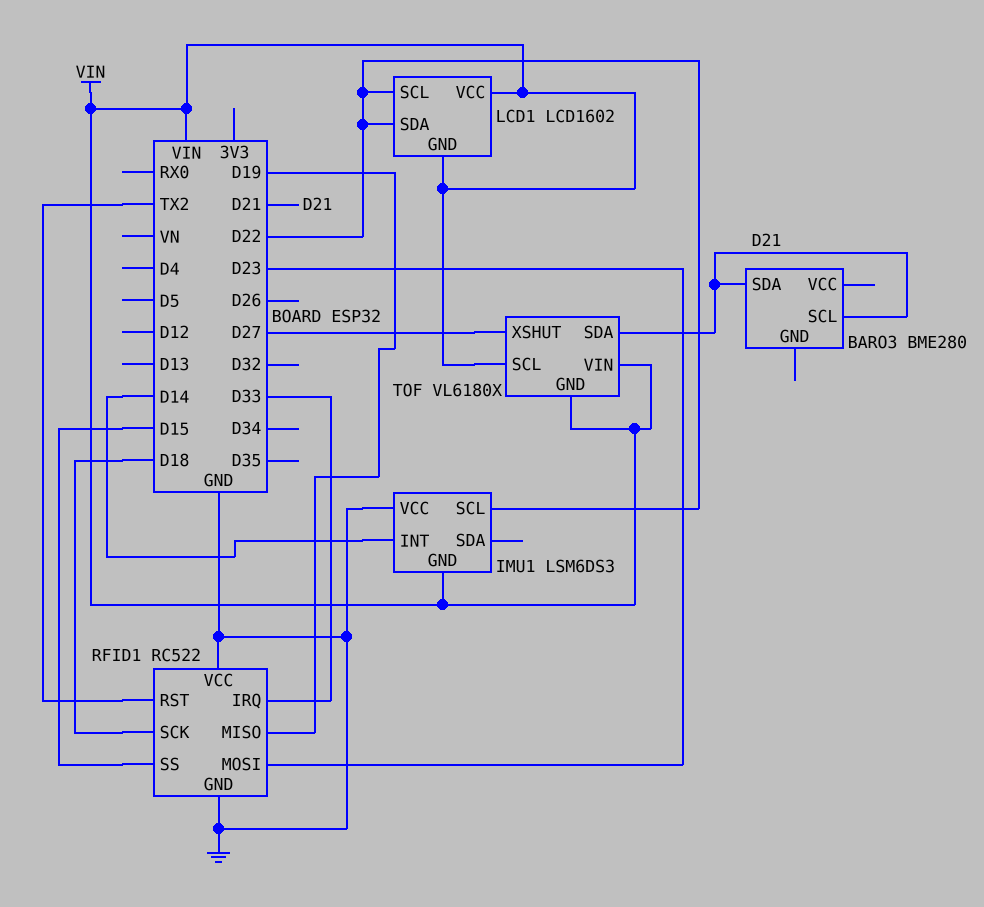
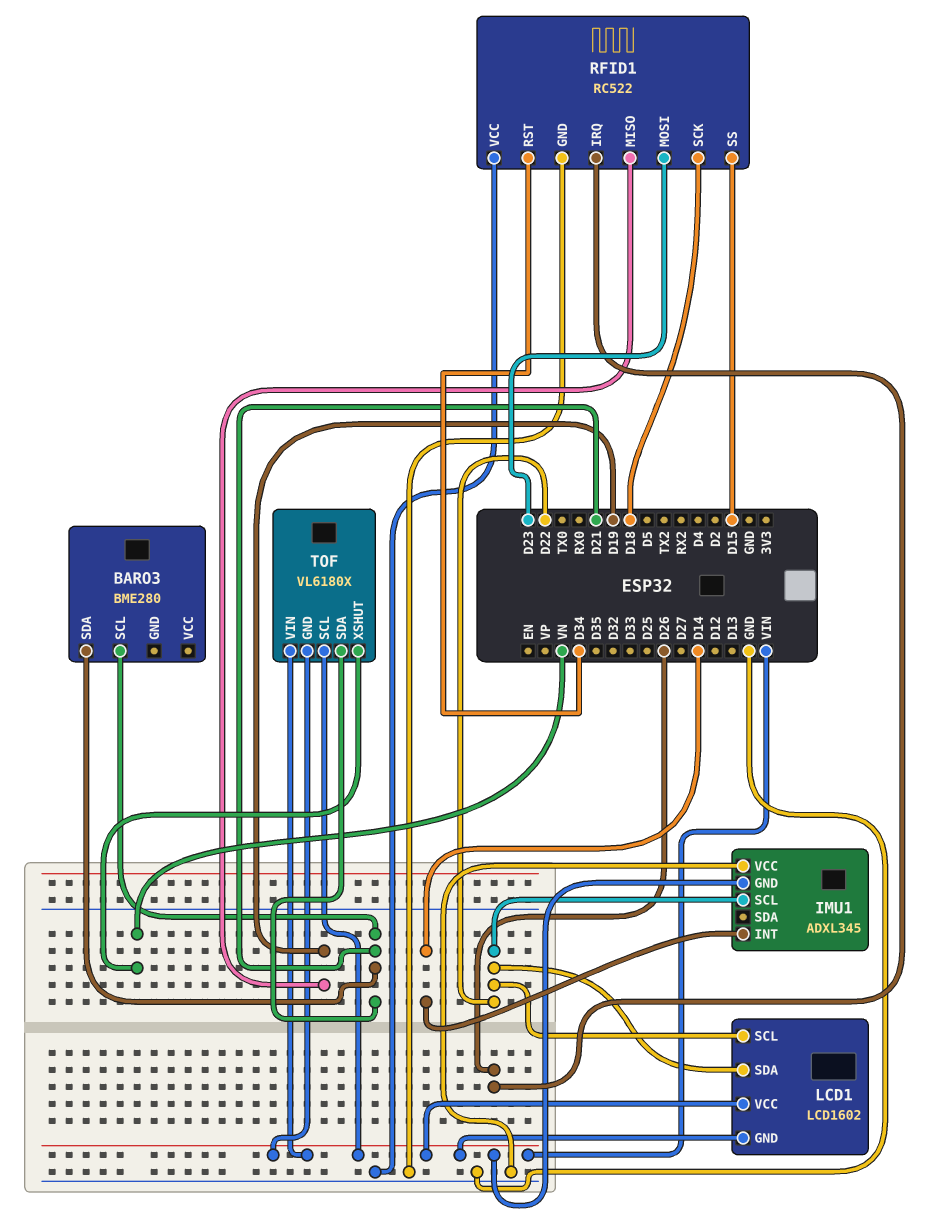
IMU1: LSM6DS3 -> ADXL345
RFID1 pin IRQ: D33 -> D26
RFID1 pin RST: TX2 -> D34
TOF pin XSHUT: D27 -> VN

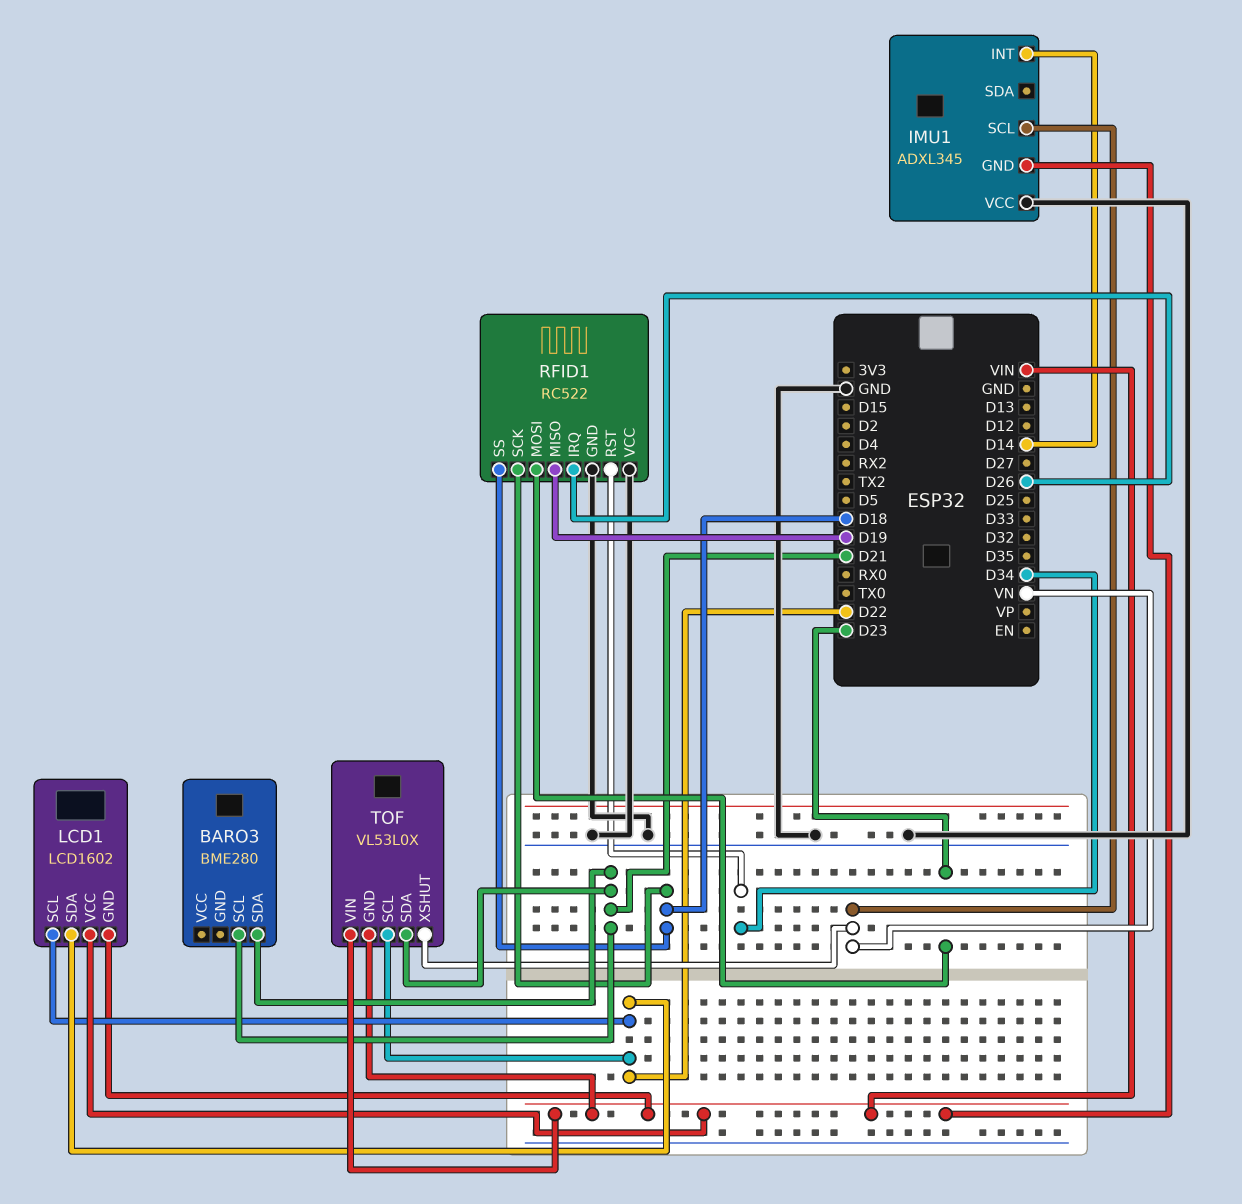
IMU1 pin SCL: D22 -> VN
RFID1 pin SS: D15 -> D18
TOF: VL6180X -> VL53L0X
TOF pin SCL: VIN -> D22

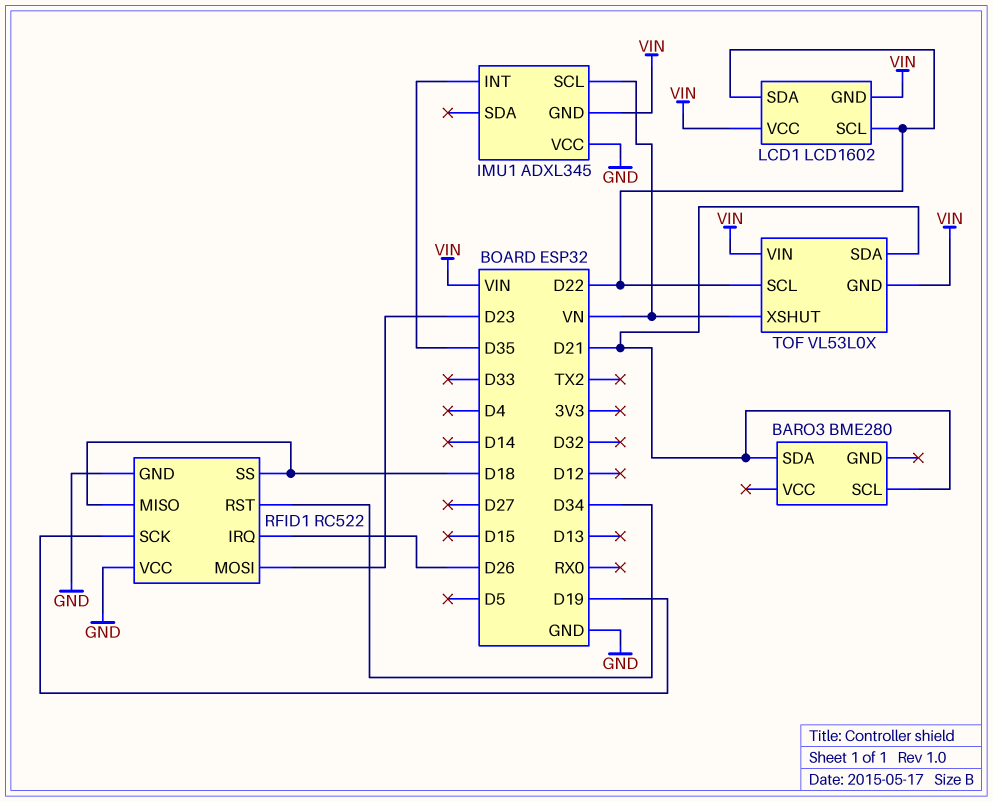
IMU1 pin INT: D14 -> D35
RFID1 pin MISO: D19 -> D18
RFID1 pin SCK: D18 -> D19

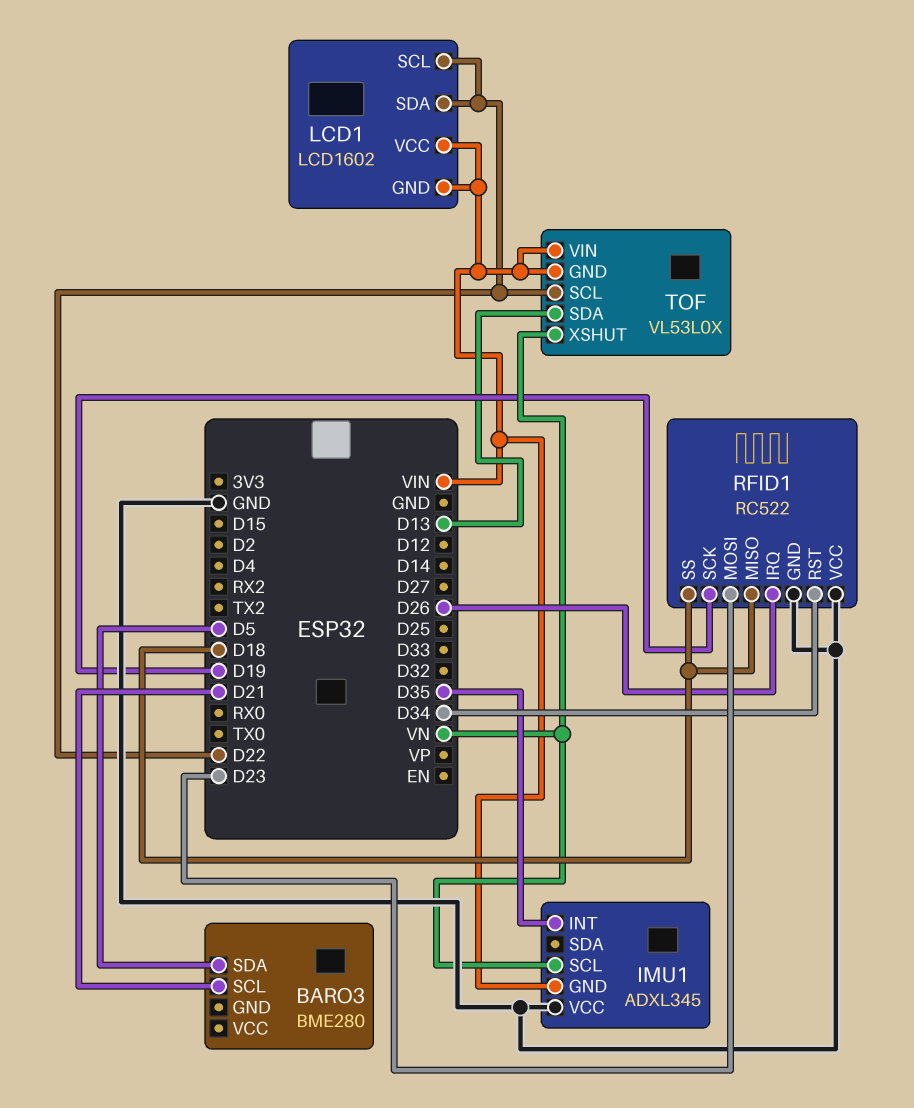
BARO3 pin SDA: D21 -> D5
TOF pin SDA: D21 -> D13

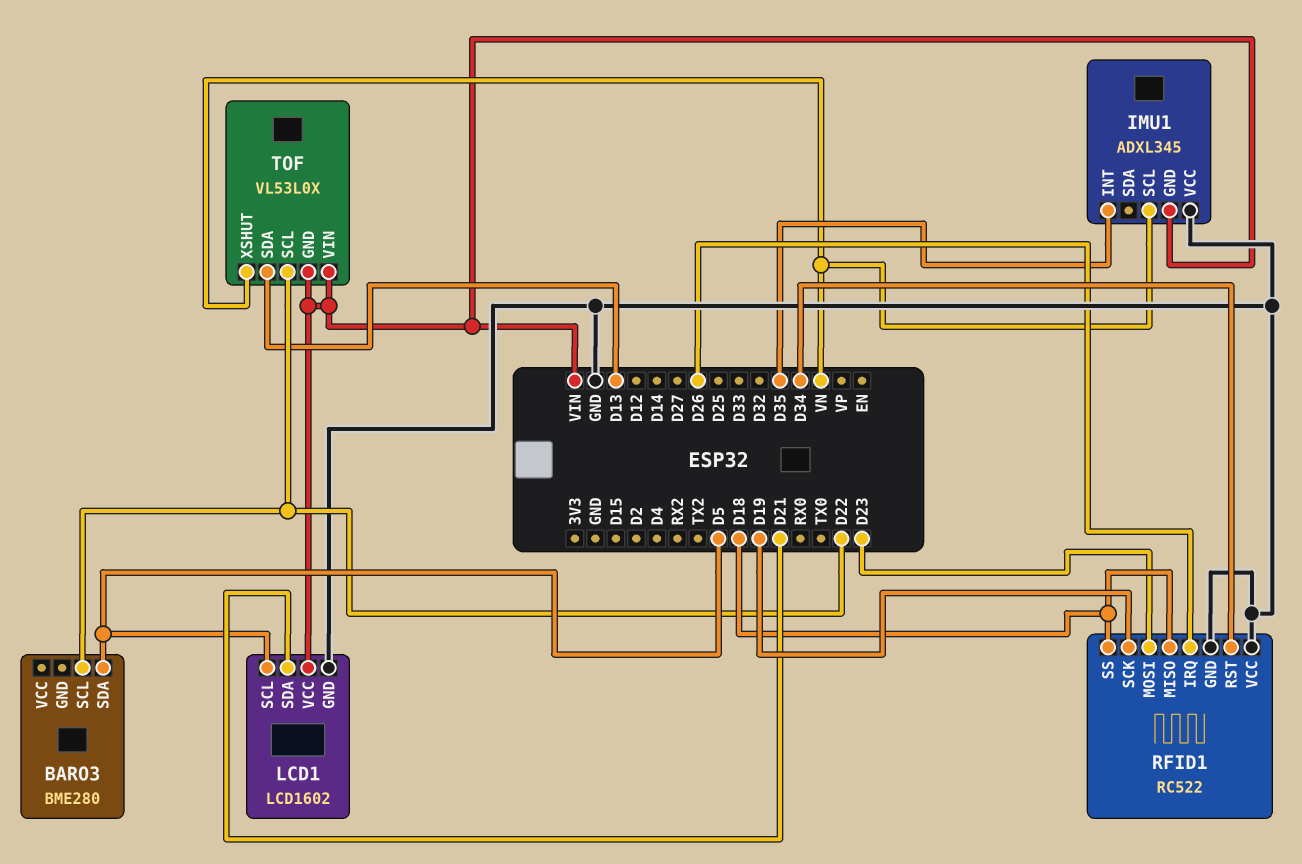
BARO3 pin SCL: D21 -> D22
LCD1 pin GND: VIN -> GND
LCD1 pin SCL: D22 -> D5
LCD1 pin SDA: D22 -> D21

